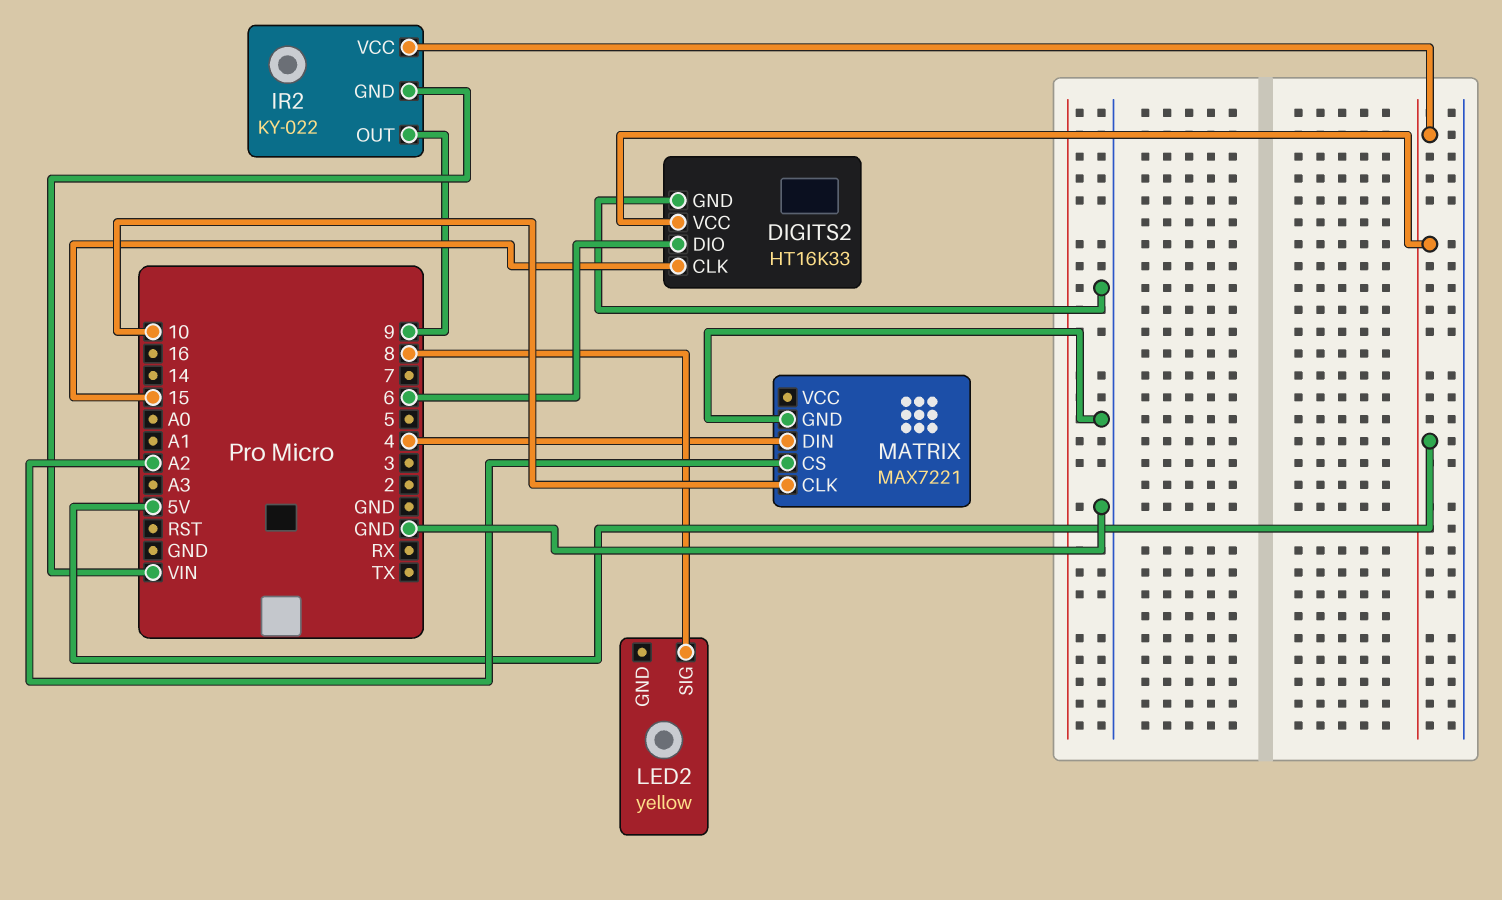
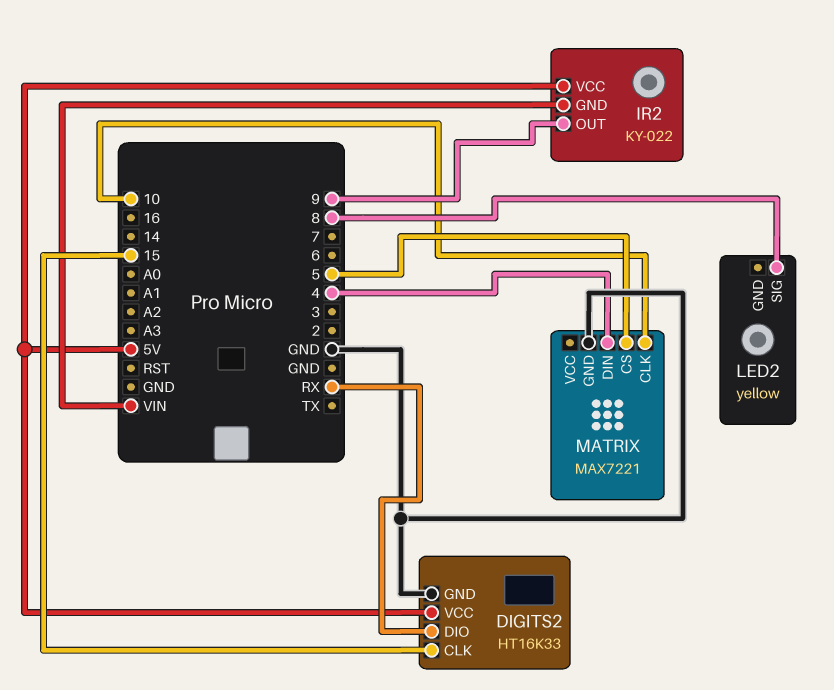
DIGITS2 pin DIO: 6 -> RX
MATRIX pin CS: A2 -> 5

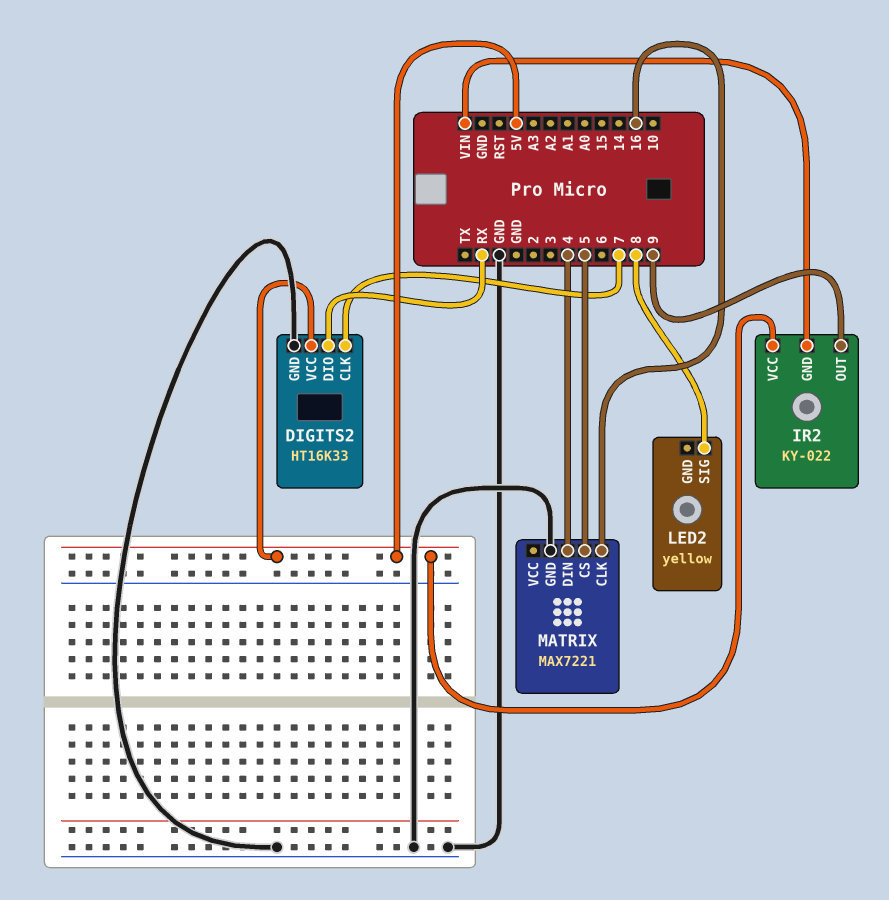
DIGITS2 pin CLK: 15 -> 7
MATRIX pin CLK: 10 -> 16

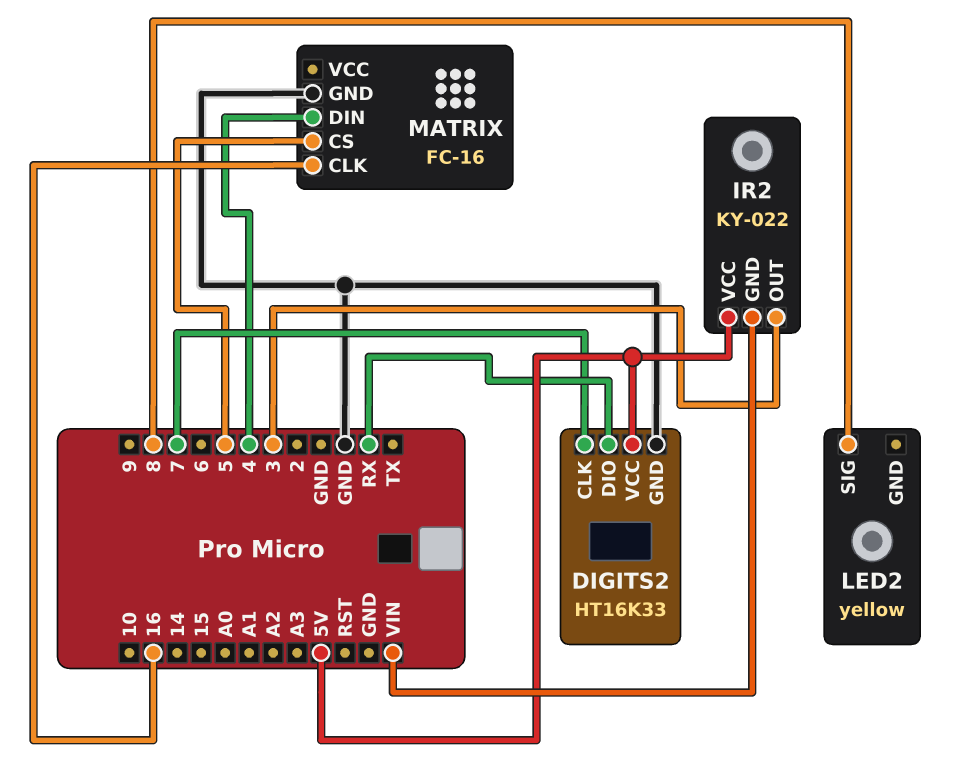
IR2 pin OUT: 9 -> 3
MATRIX: MAX7221 -> FC-16

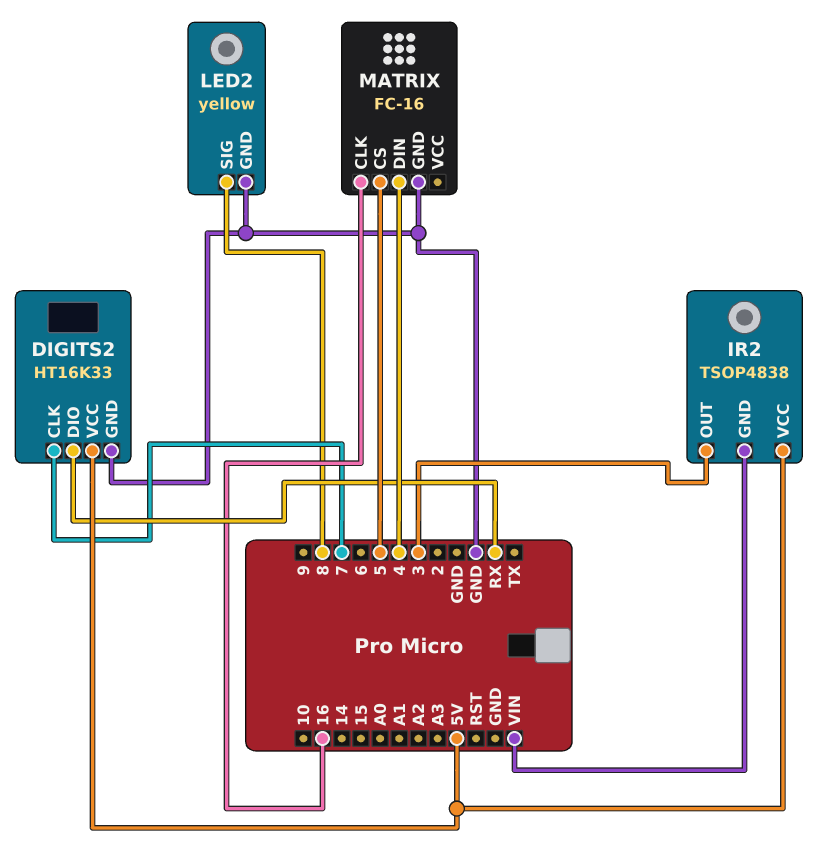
IR2: KY-022 -> TSOP4838
LED2 pin GND: none -> GND

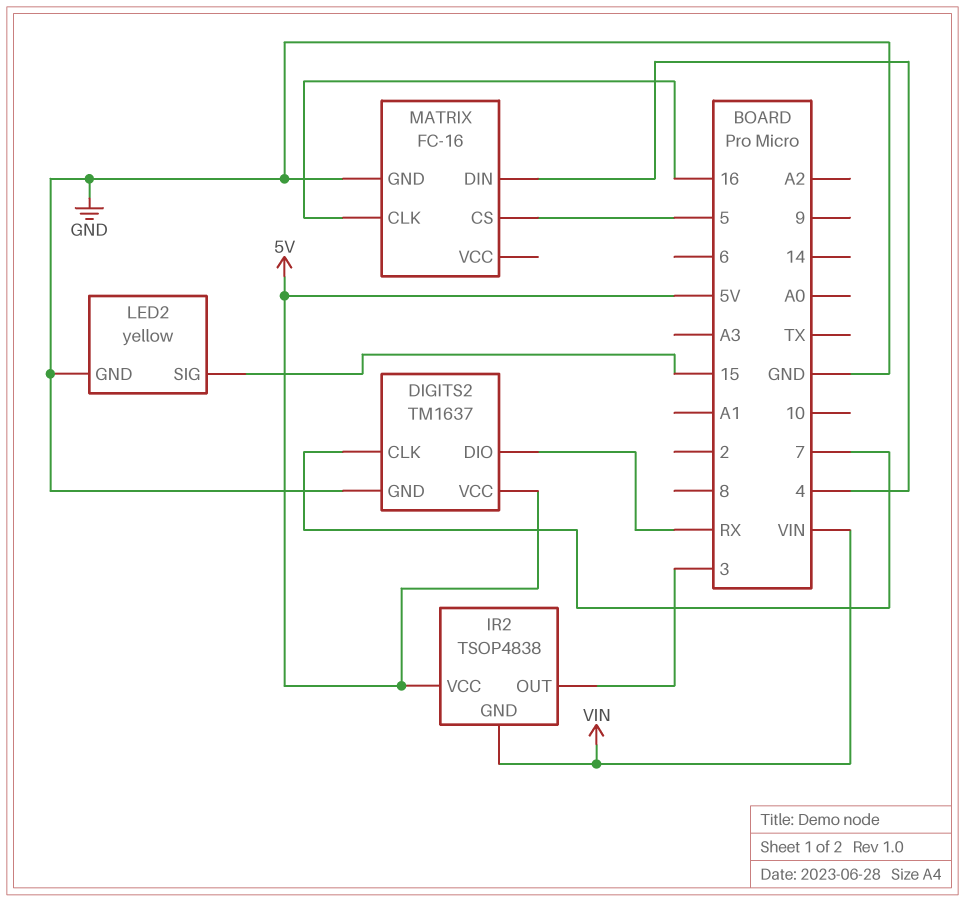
DIGITS2: HT16K33 -> TM1637
LED2 pin SIG: 8 -> 15

